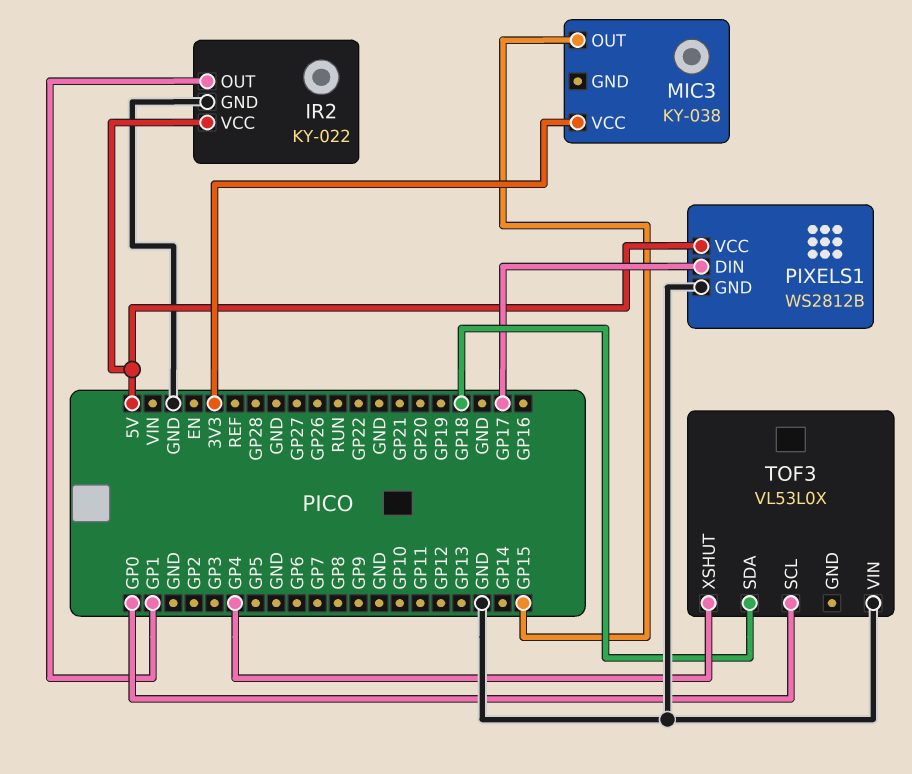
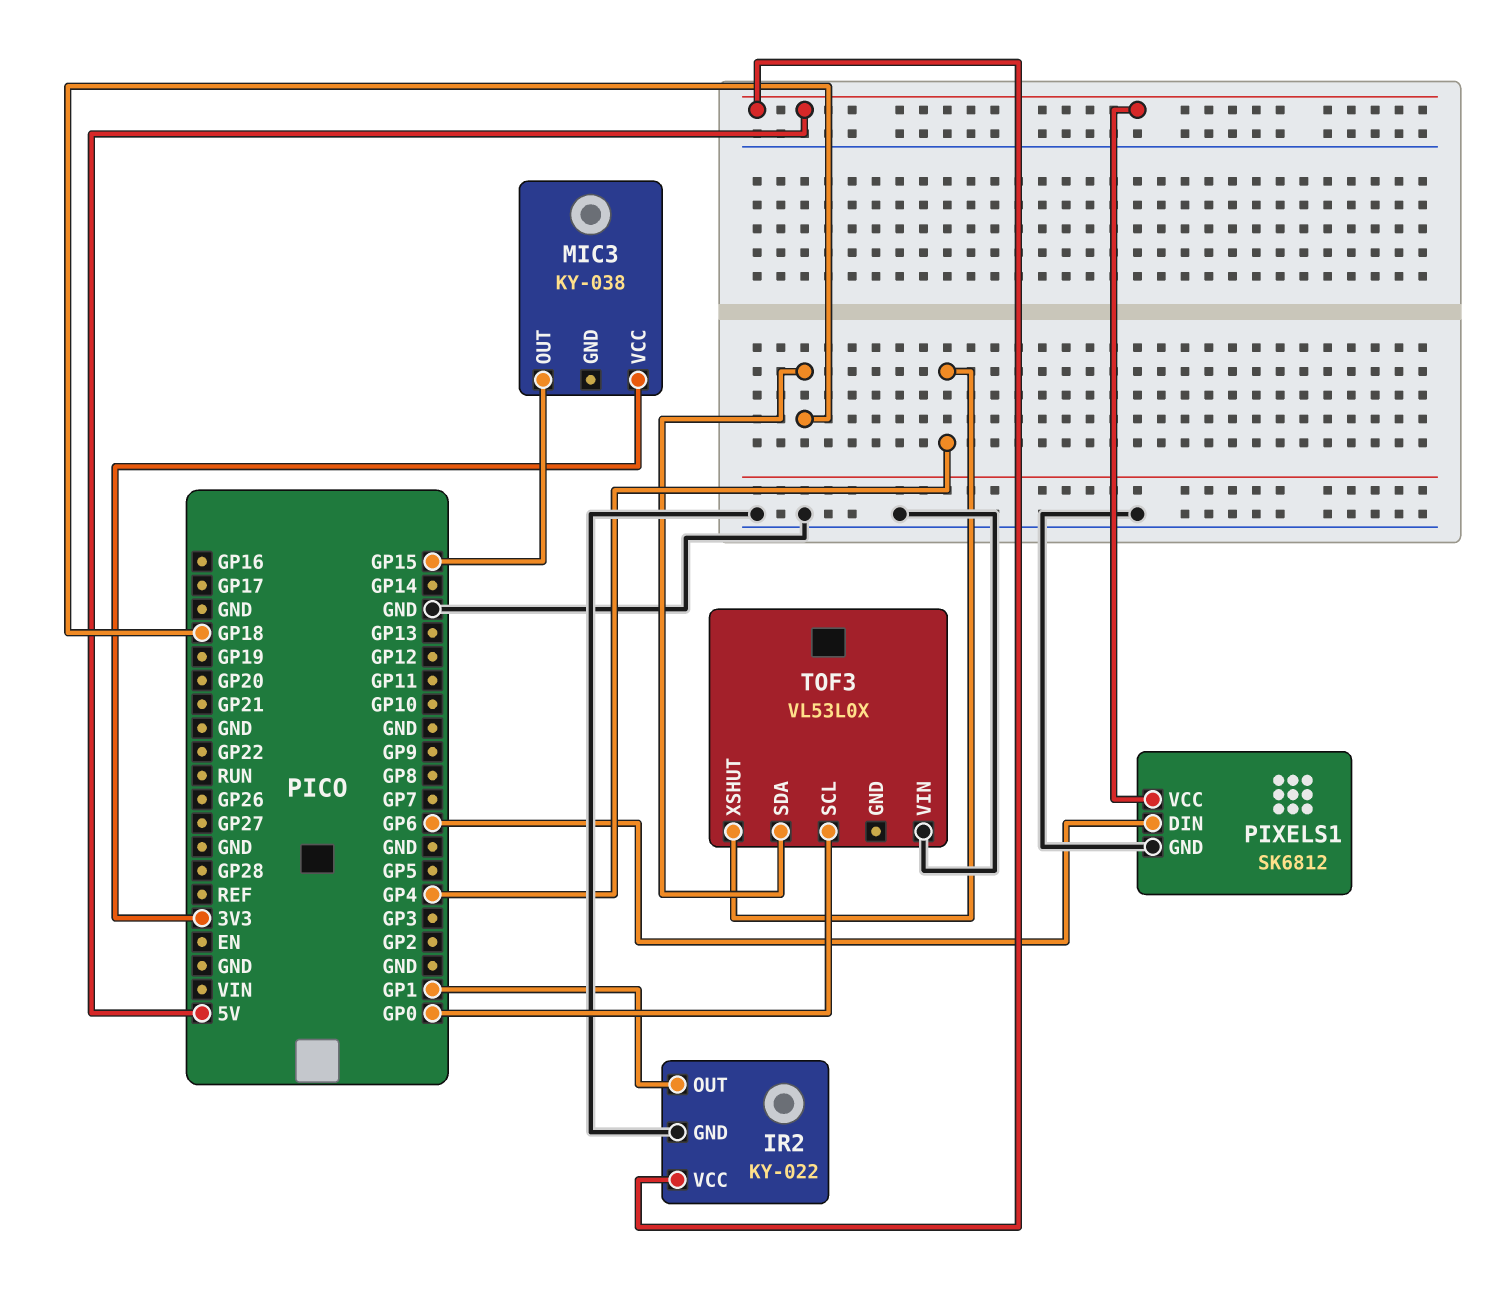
PIXELS1: WS2812B -> SK6812
PIXELS1 pin DIN: GP17 -> GP6

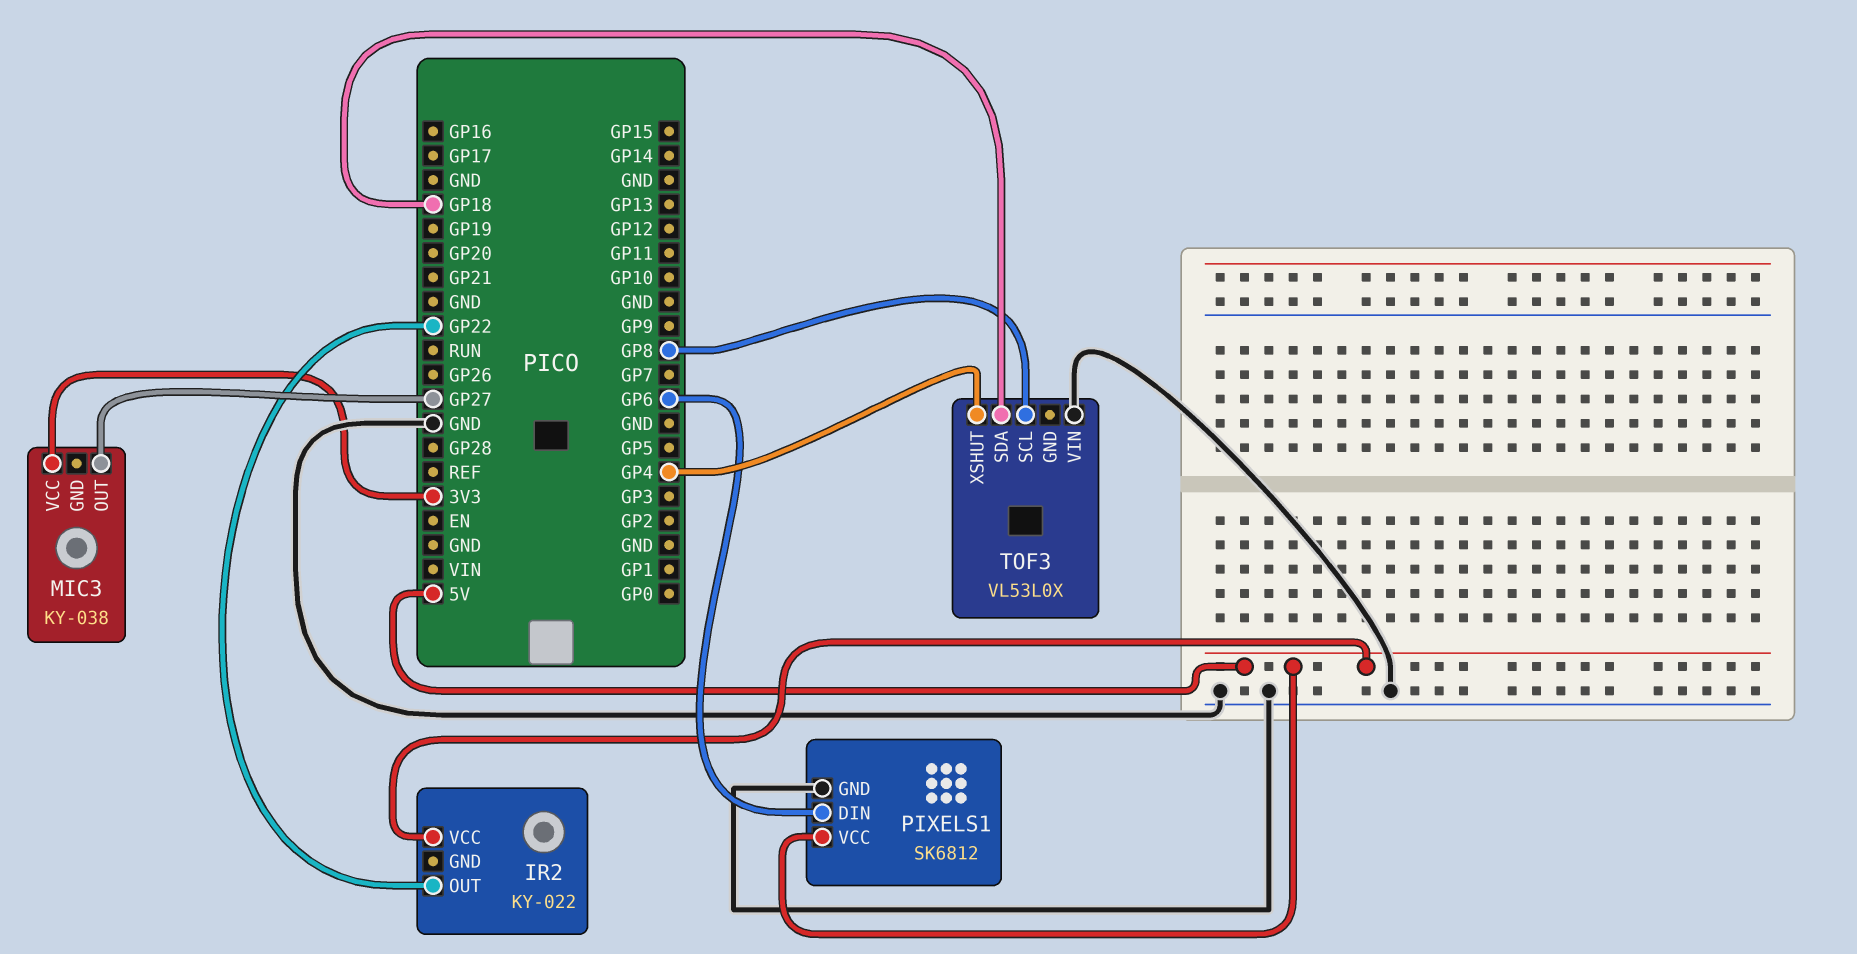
IR2 pin GND: GND -> none
IR2 pin OUT: GP1 -> GP22
MIC3 pin OUT: GP15 -> GP27
TOF3 pin SCL: GP0 -> GP8

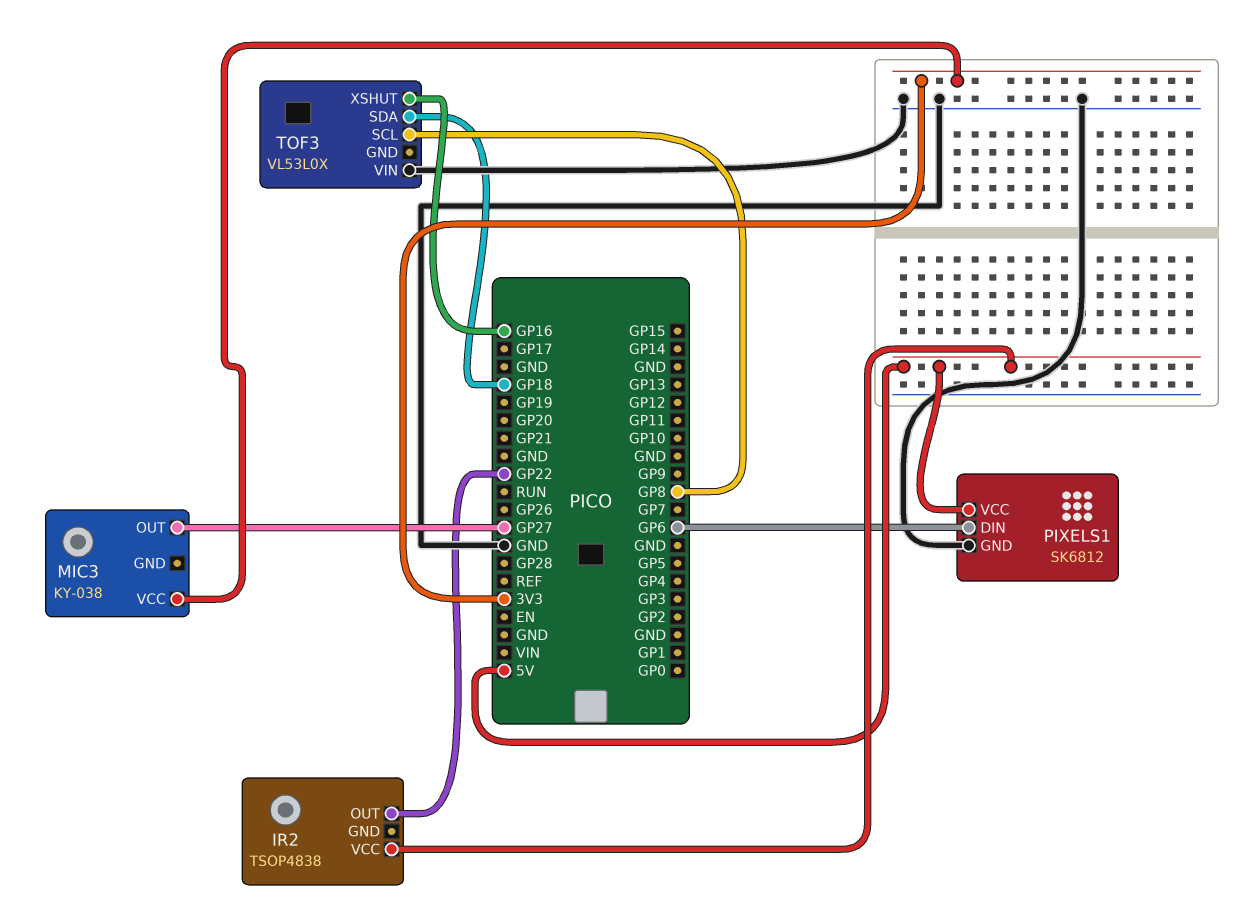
IR2: KY-022 -> TSOP4838
TOF3 pin XSHUT: GP4 -> GP16

